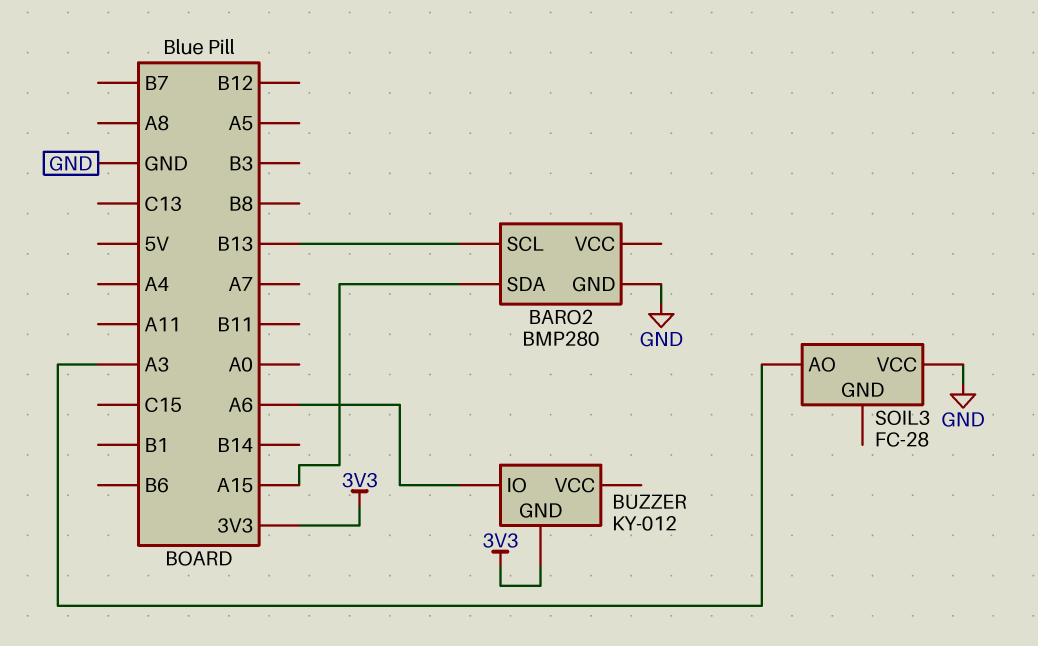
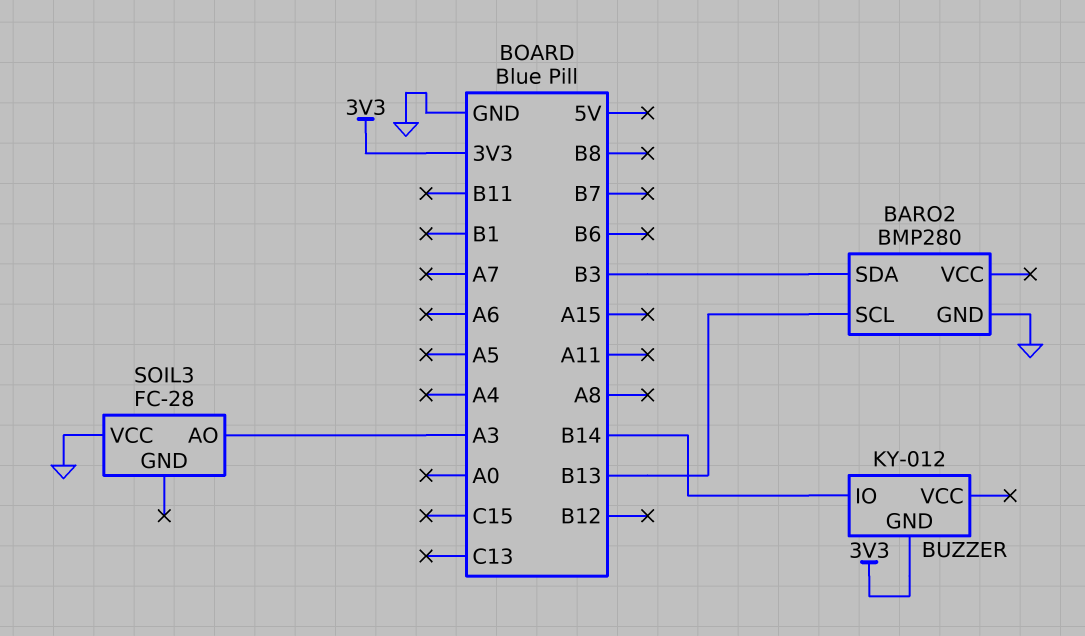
BARO2 pin SDA: A15 -> B3
BUZZER pin IO: A6 -> B14

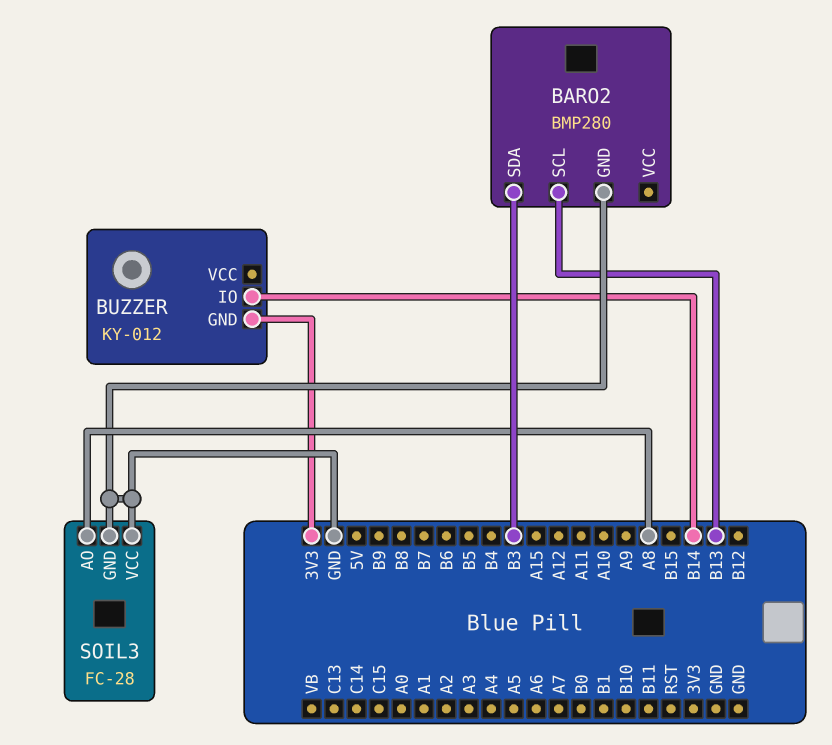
SOIL3 pin AO: A3 -> A8
SOIL3 pin GND: none -> GND

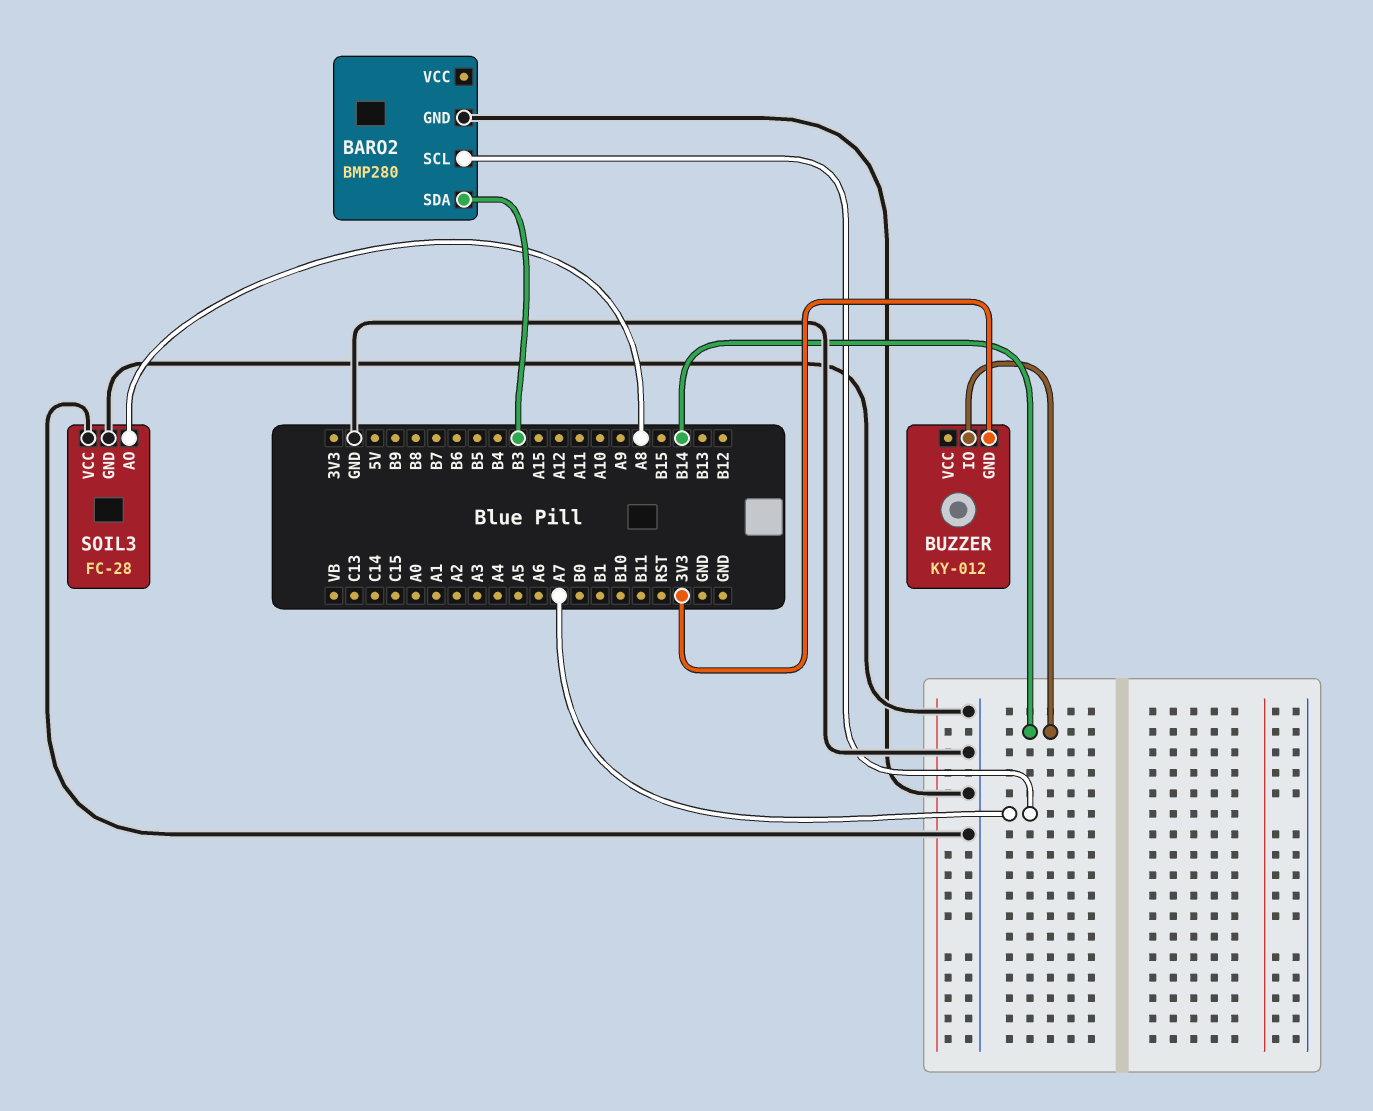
BARO2 pin SCL: B13 -> A7

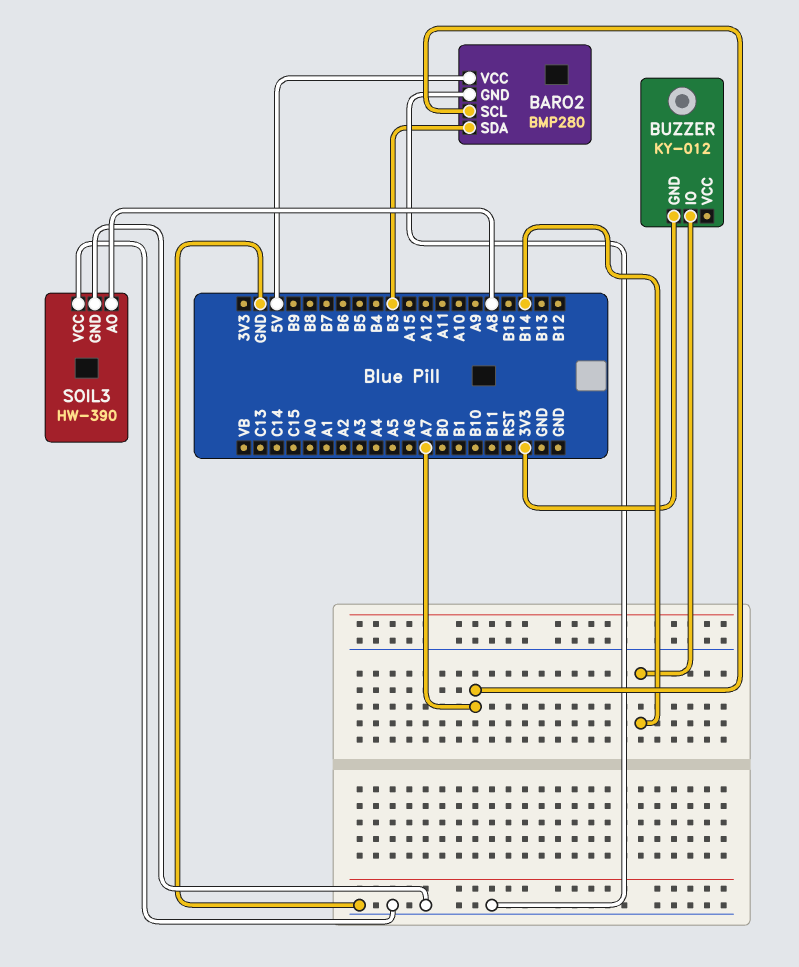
BARO2 pin VCC: none -> 5V
SOIL3: FC-28 -> HW-390

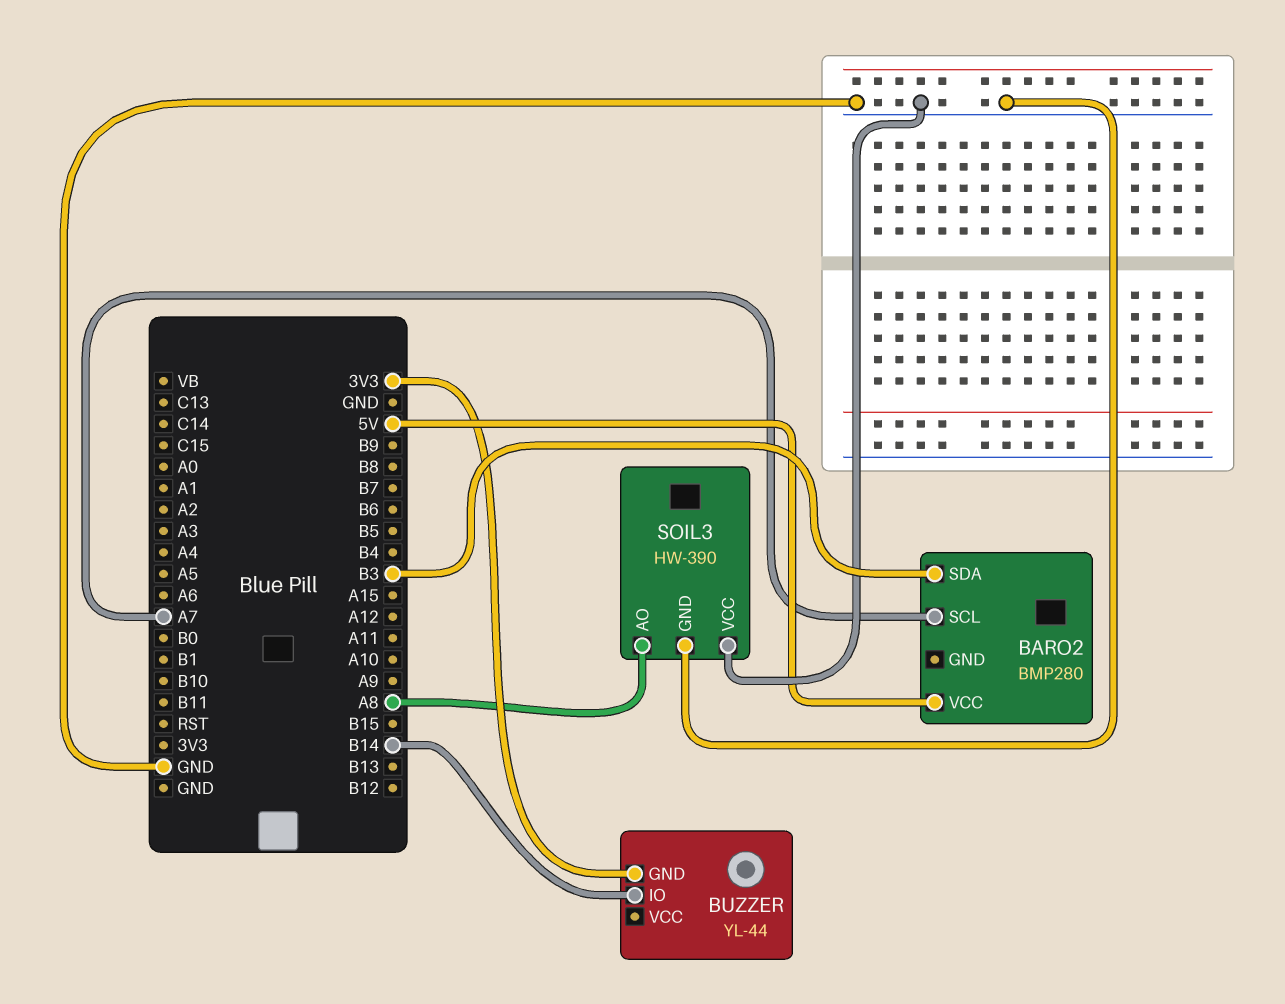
BARO2 pin GND: GND -> none
BUZZER: KY-012 -> YL-44

